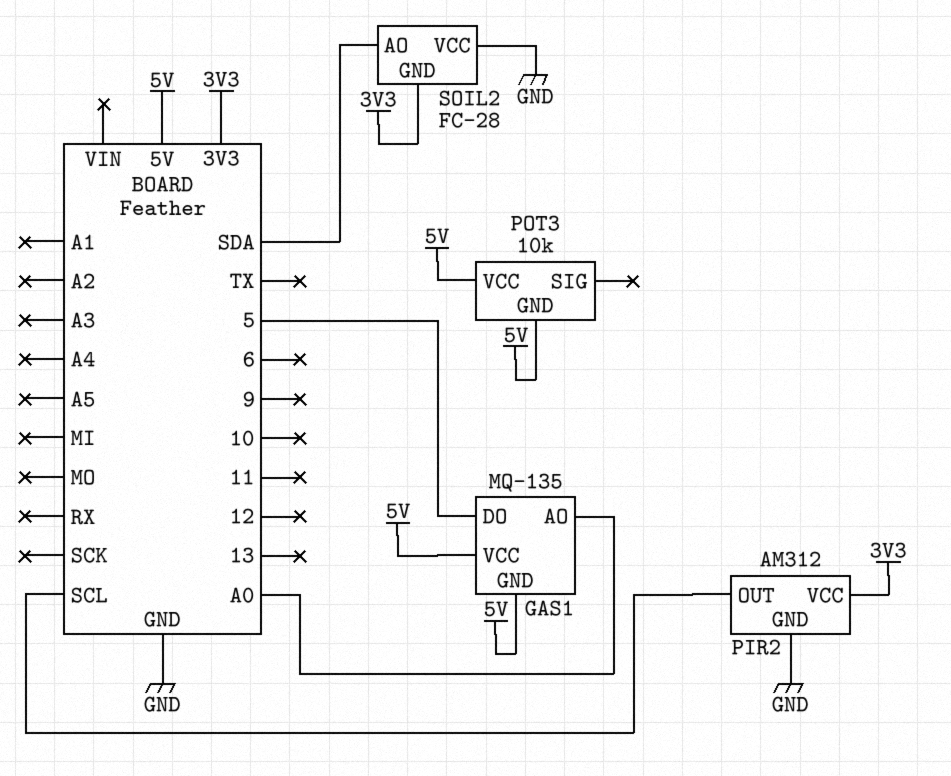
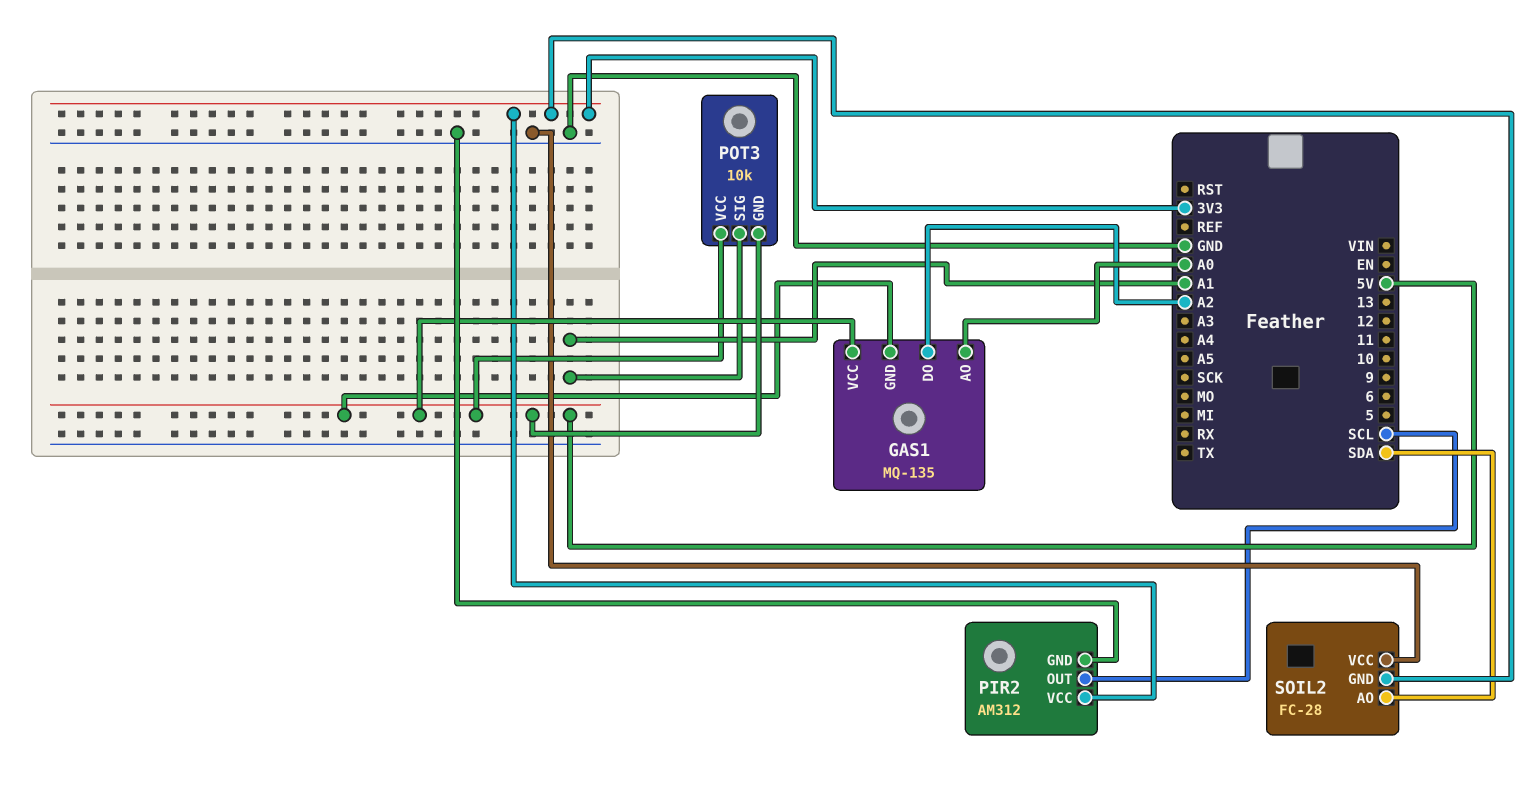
GAS1 pin DO: 5 -> A2
POT3 pin SIG: none -> A1

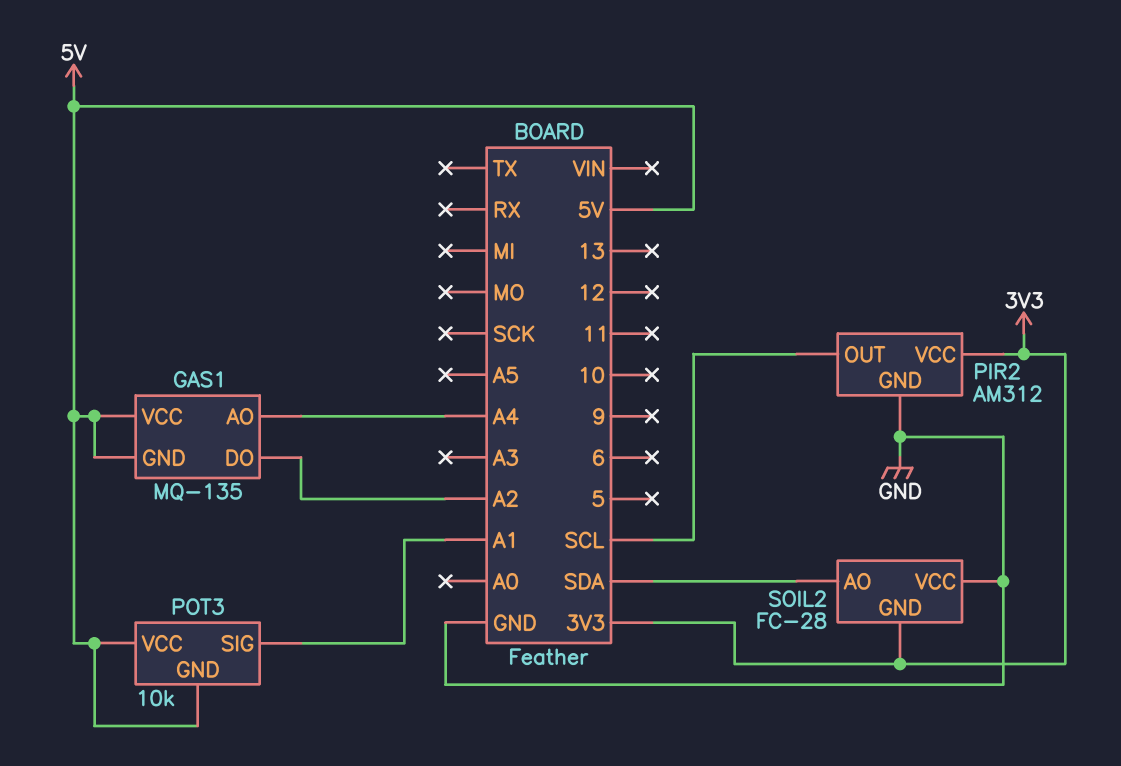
GAS1 pin AO: A0 -> A4

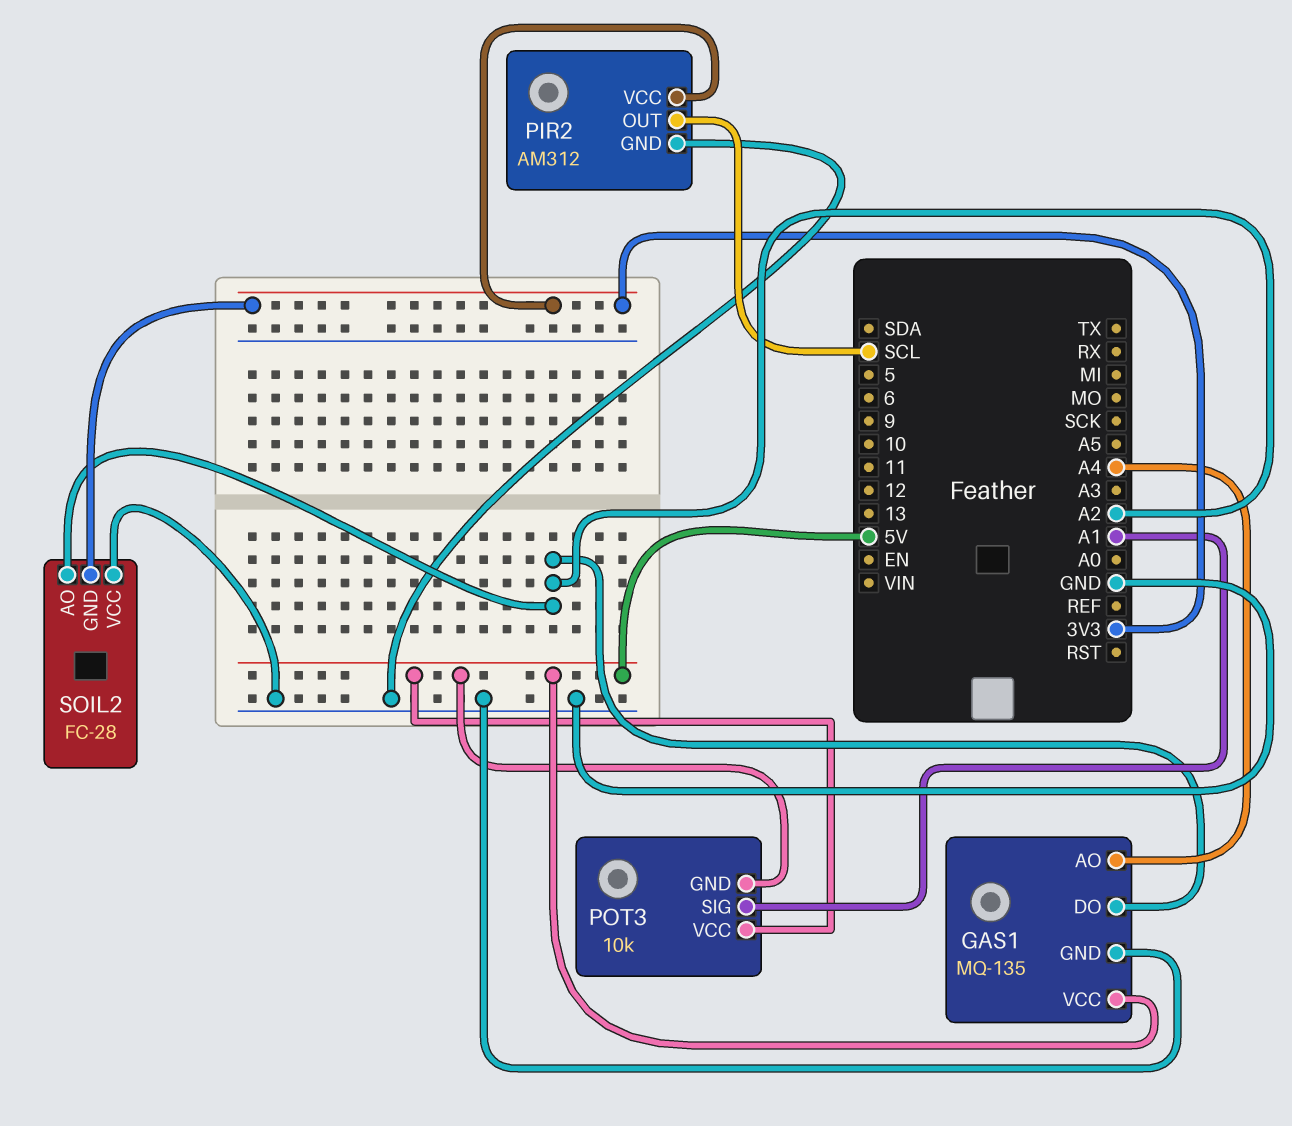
GAS1 pin GND: 5V -> GND
SOIL2 pin AO: SDA -> A2

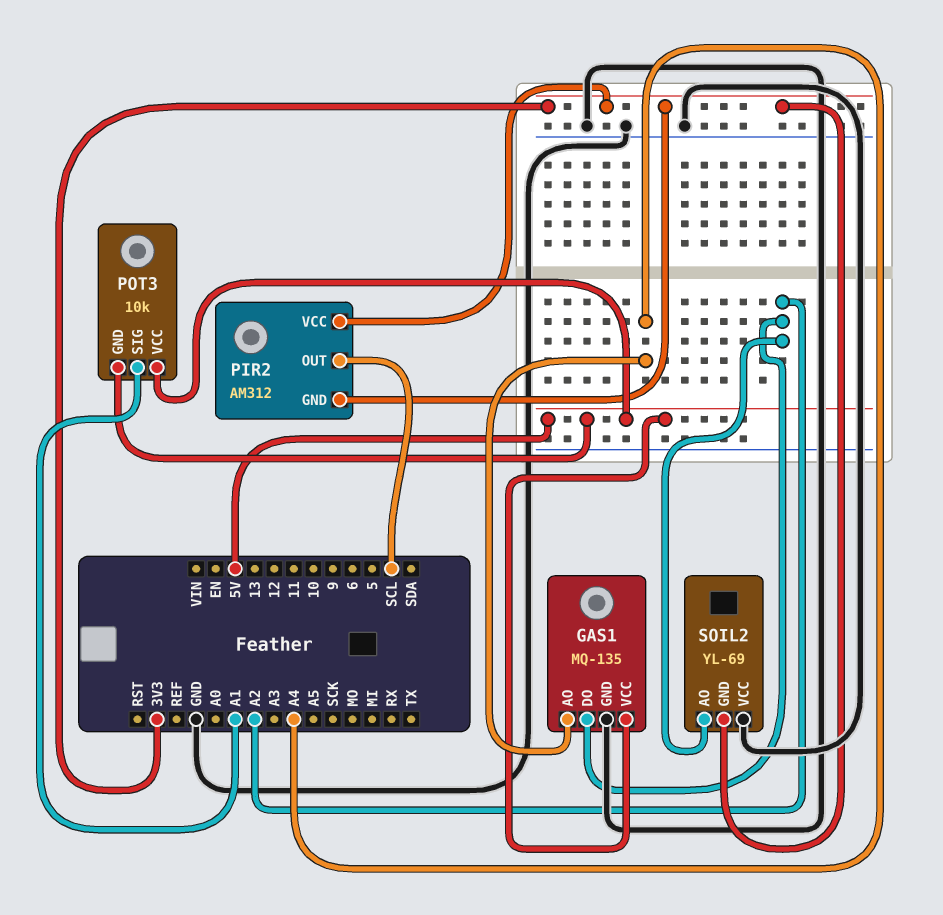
PIR2 pin GND: GND -> 3V3
SOIL2: FC-28 -> YL-69

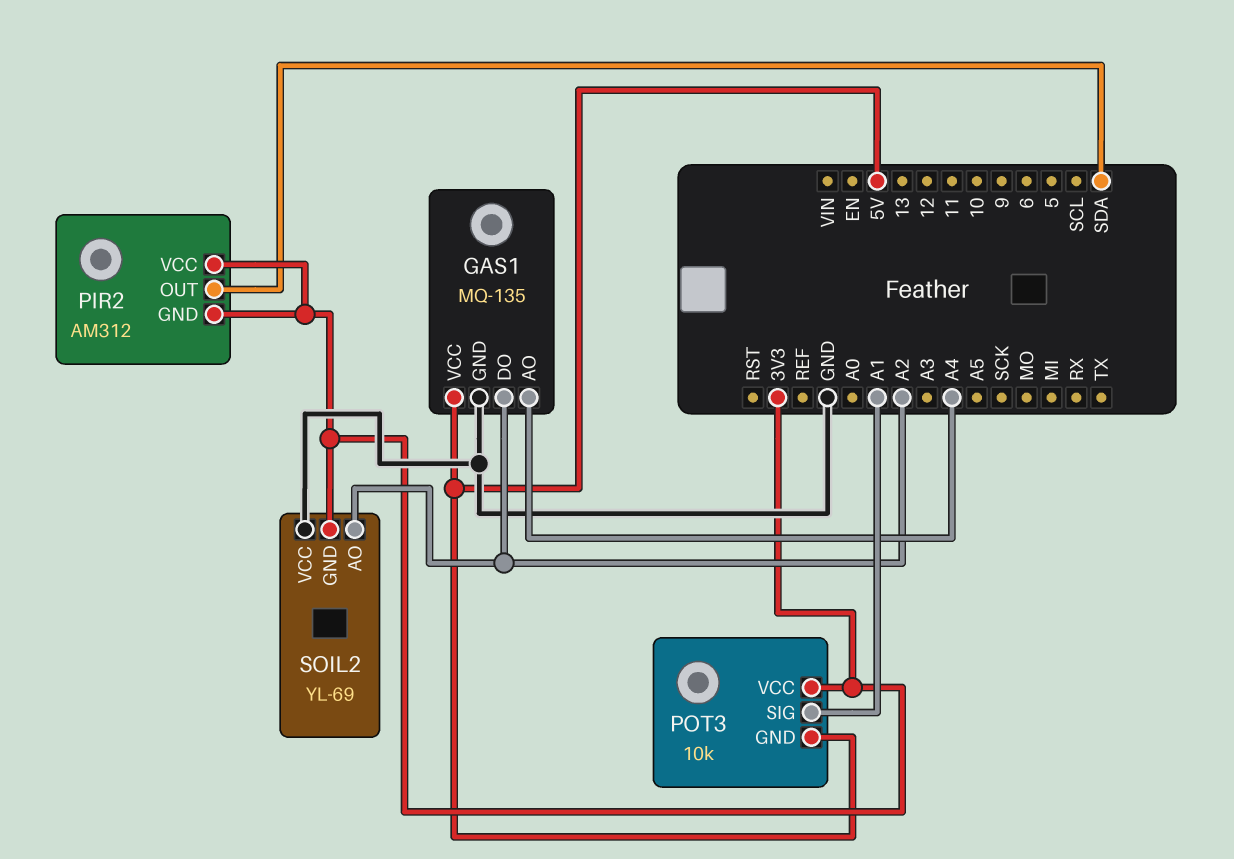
PIR2 pin OUT: SCL -> SDA
POT3 pin VCC: 5V -> 3V3

